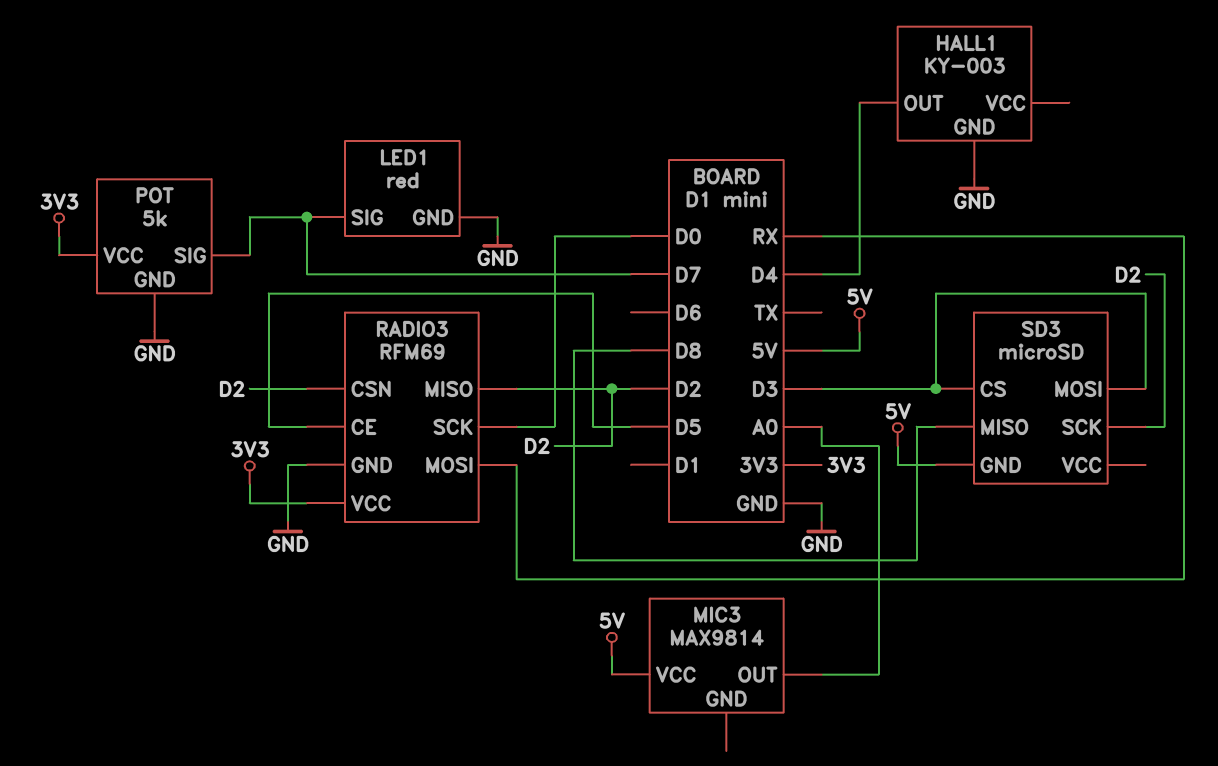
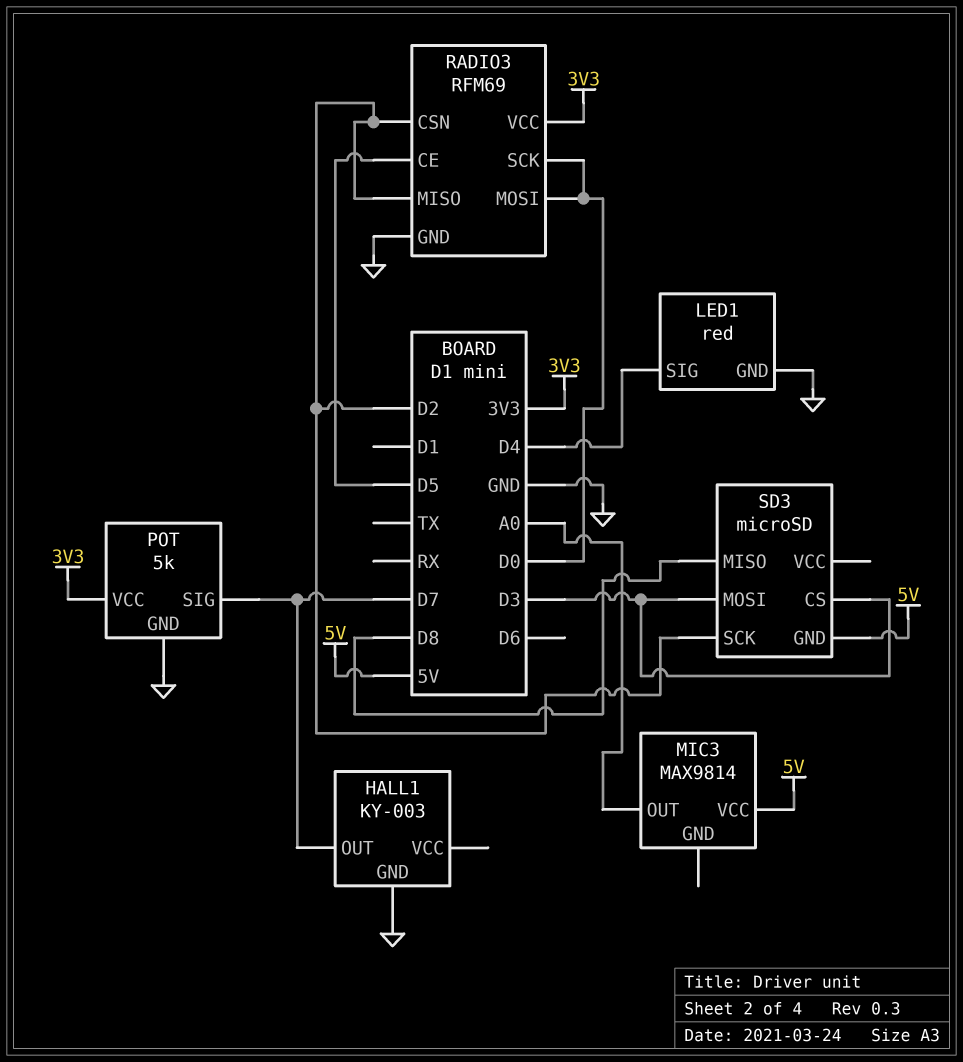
HALL1 pin OUT: D4 -> D7
LED1 pin SIG: D7 -> D4
RADIO3 pin MOSI: RX -> D0

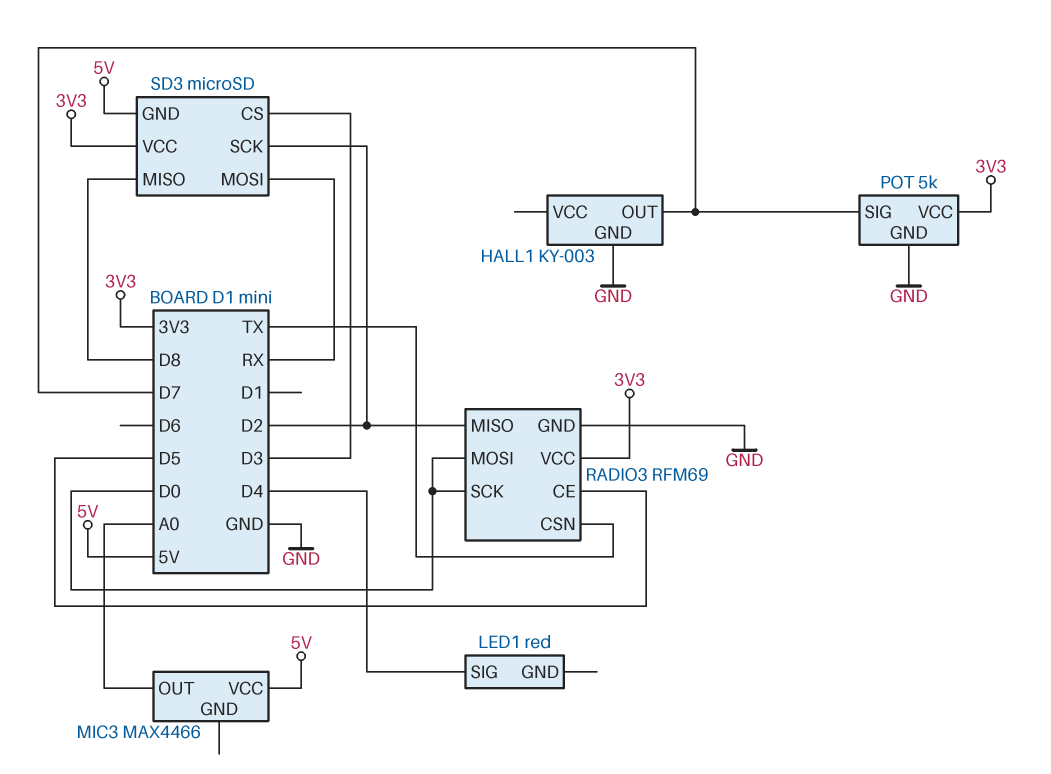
LED1 pin GND: GND -> none
MIC3: MAX9814 -> MAX4466
RADIO3 pin CSN: D2 -> TX
SD3 pin MOSI: D3 -> RX
SD3 pin VCC: none -> 3V3

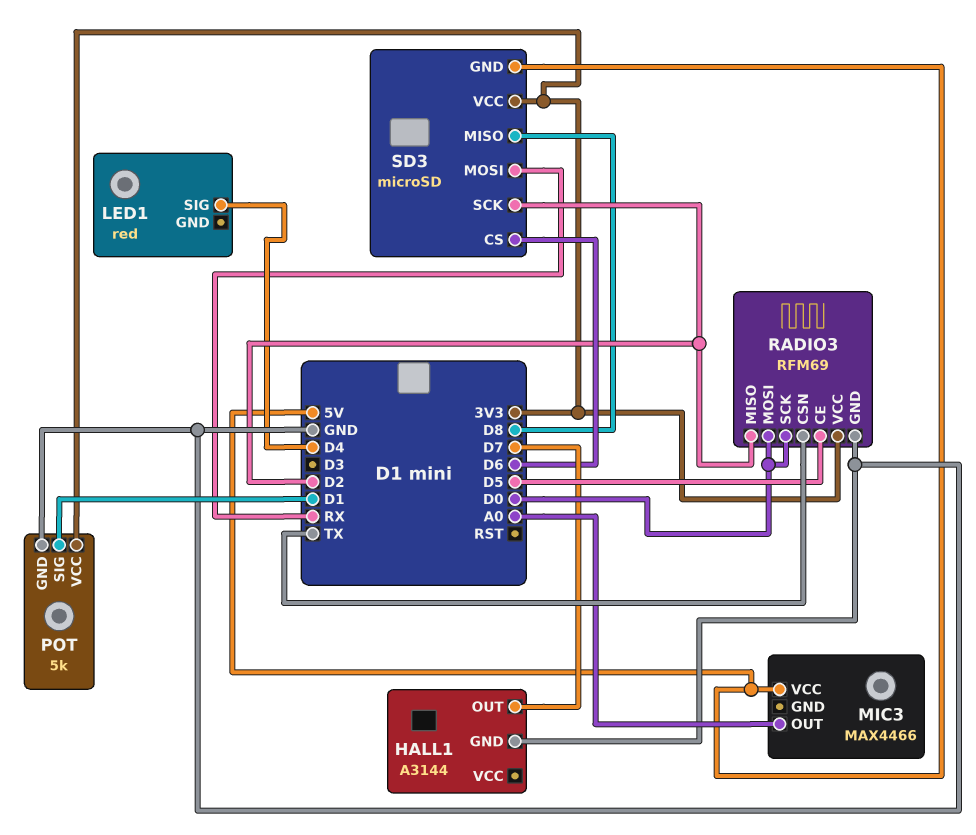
HALL1: KY-003 -> A3144
POT pin SIG: D7 -> D1
SD3 pin CS: D3 -> D6

